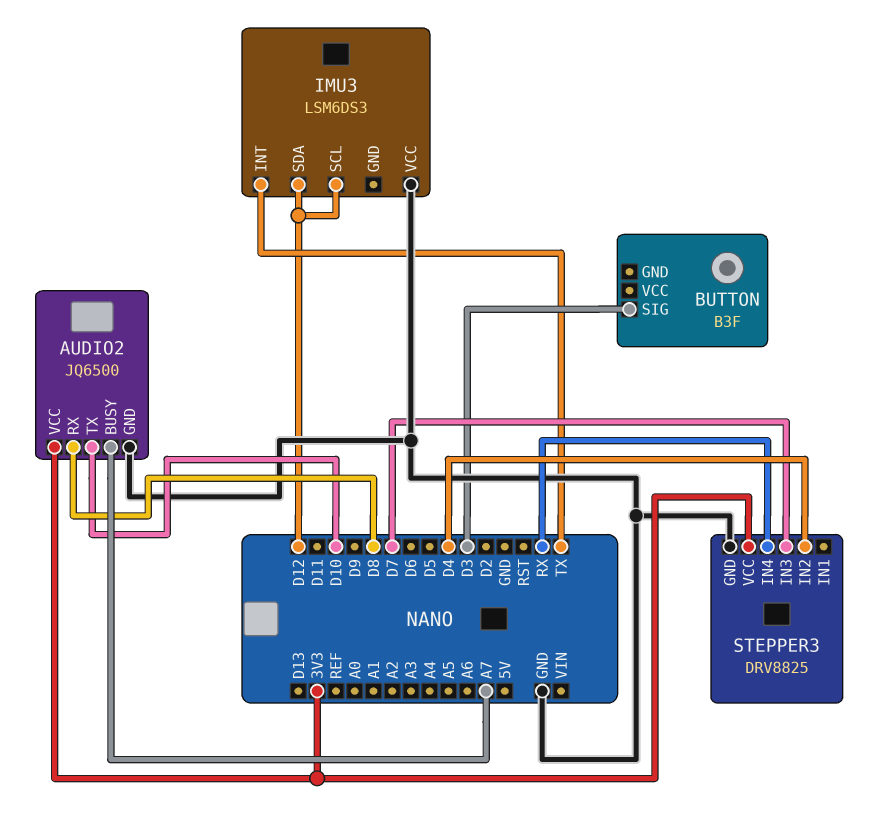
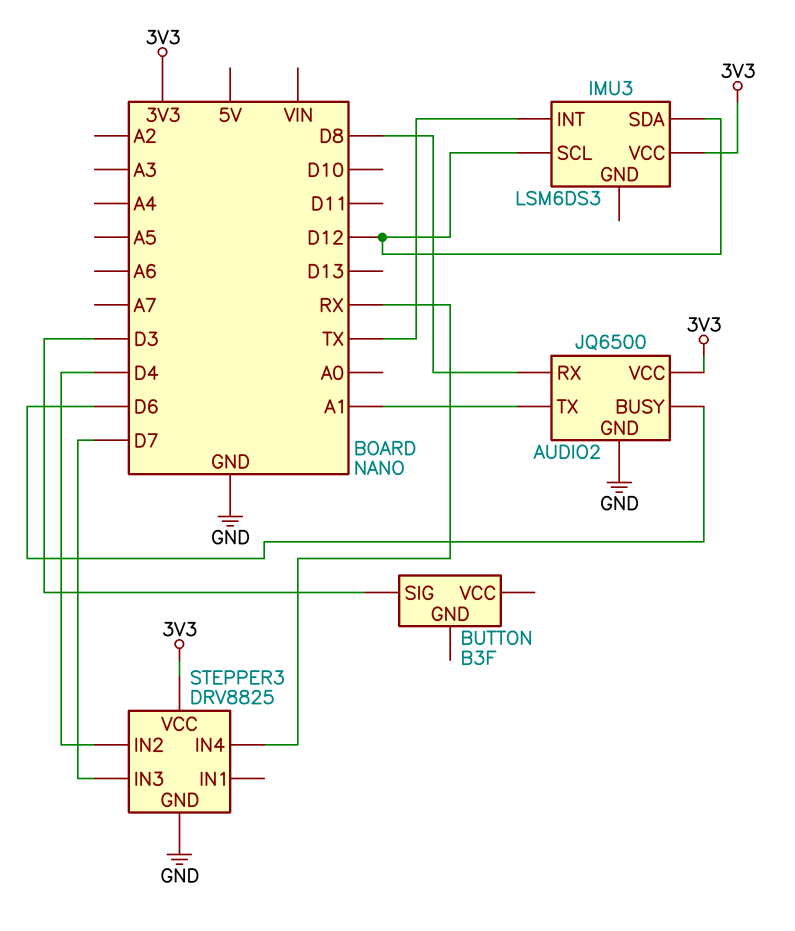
AUDIO2 pin BUSY: A7 -> D6
AUDIO2 pin TX: D10 -> A1
IMU3 pin VCC: GND -> 3V3

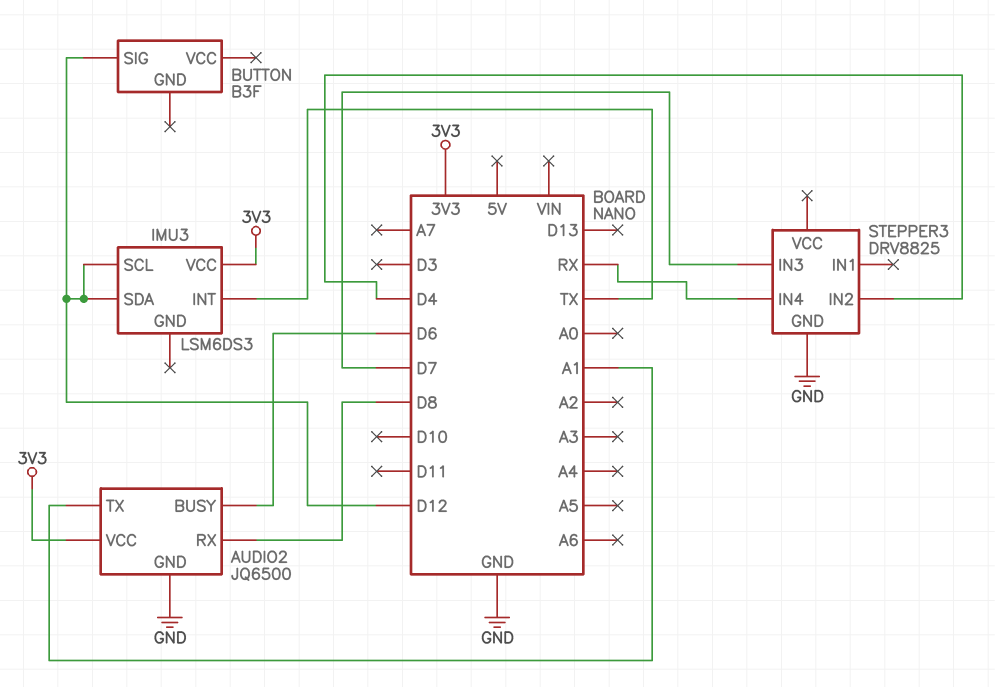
BUTTON pin SIG: D3 -> D12
STEPPER3 pin VCC: 3V3 -> none

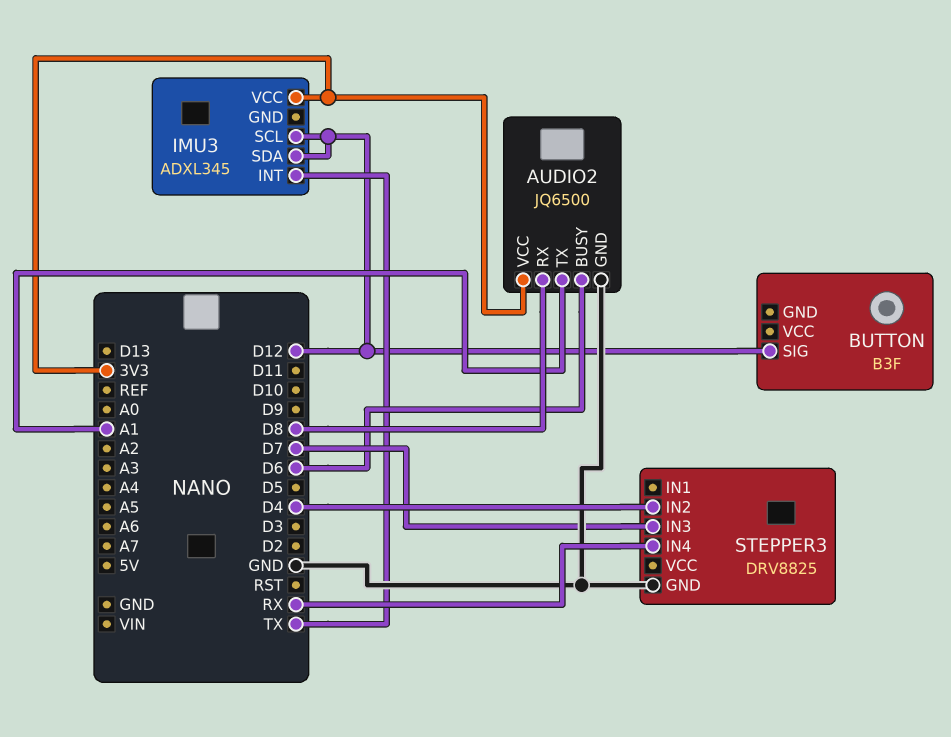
IMU3: LSM6DS3 -> ADXL345

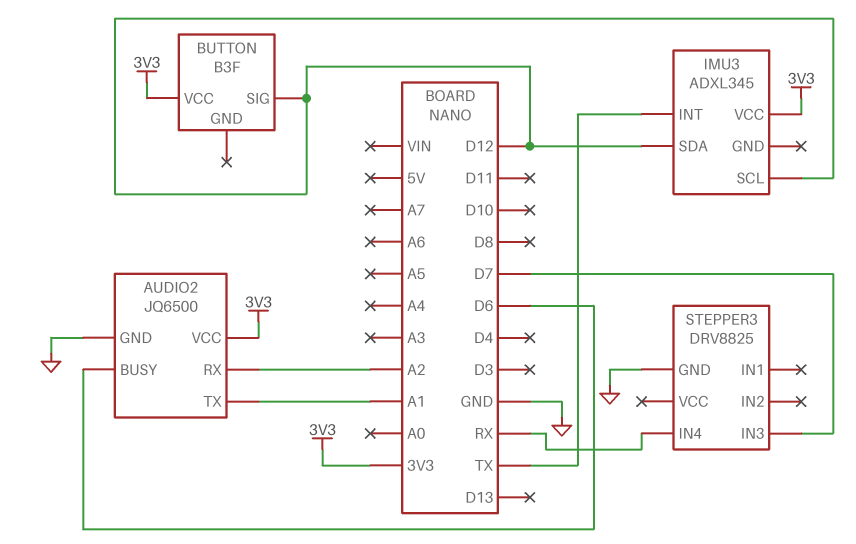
AUDIO2 pin RX: D8 -> A2
BUTTON pin VCC: none -> 3V3
STEPPER3 pin IN2: D4 -> none

